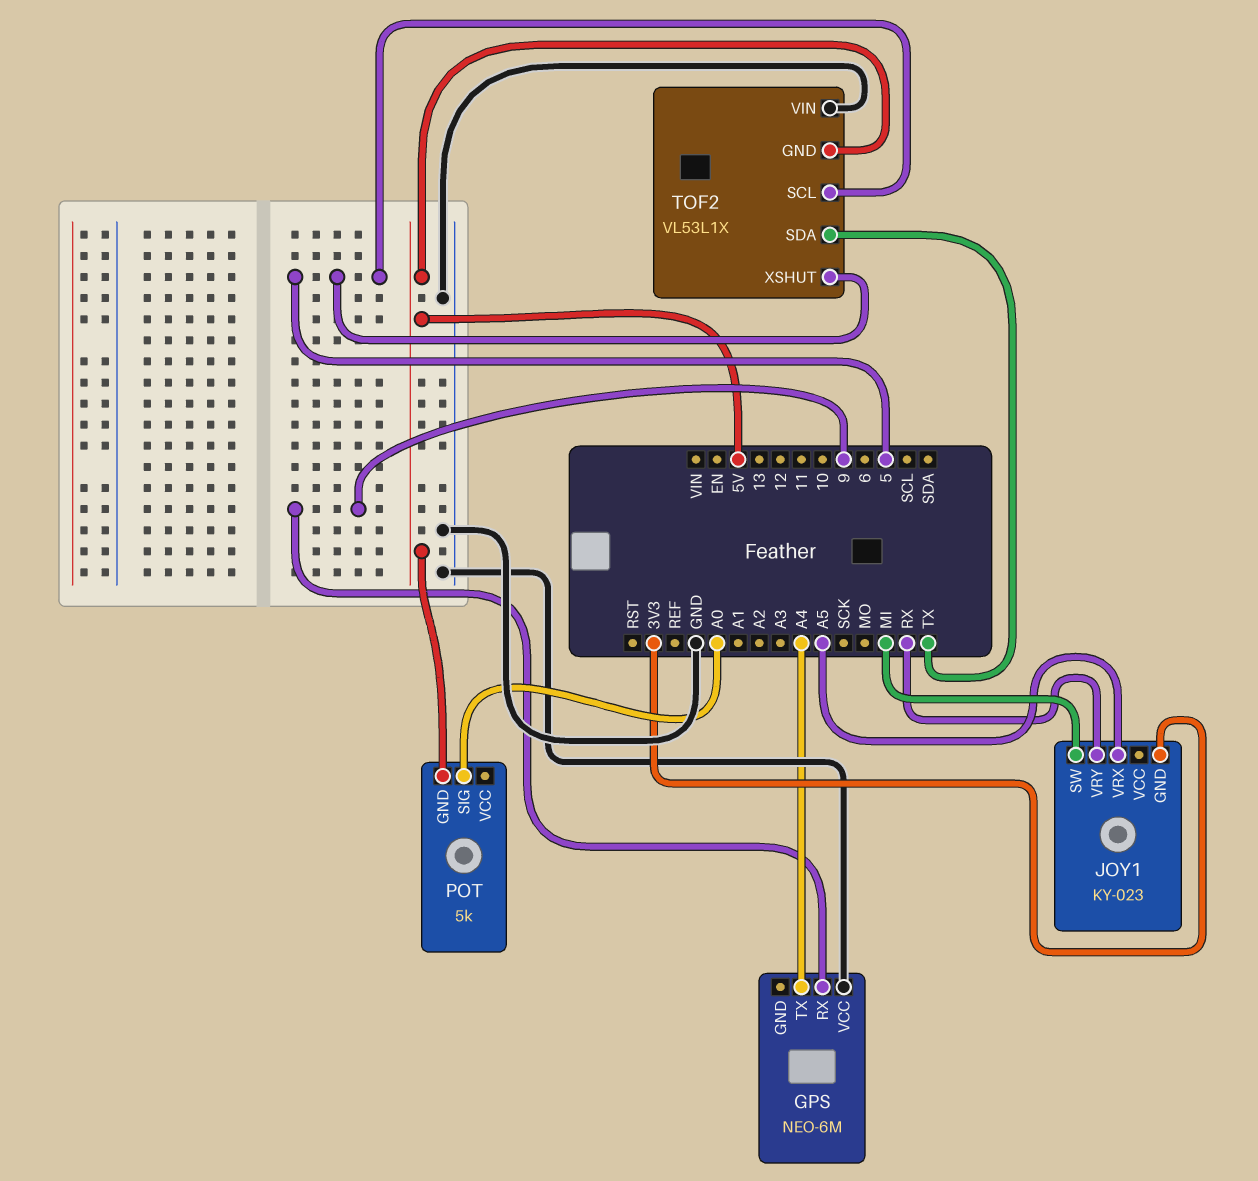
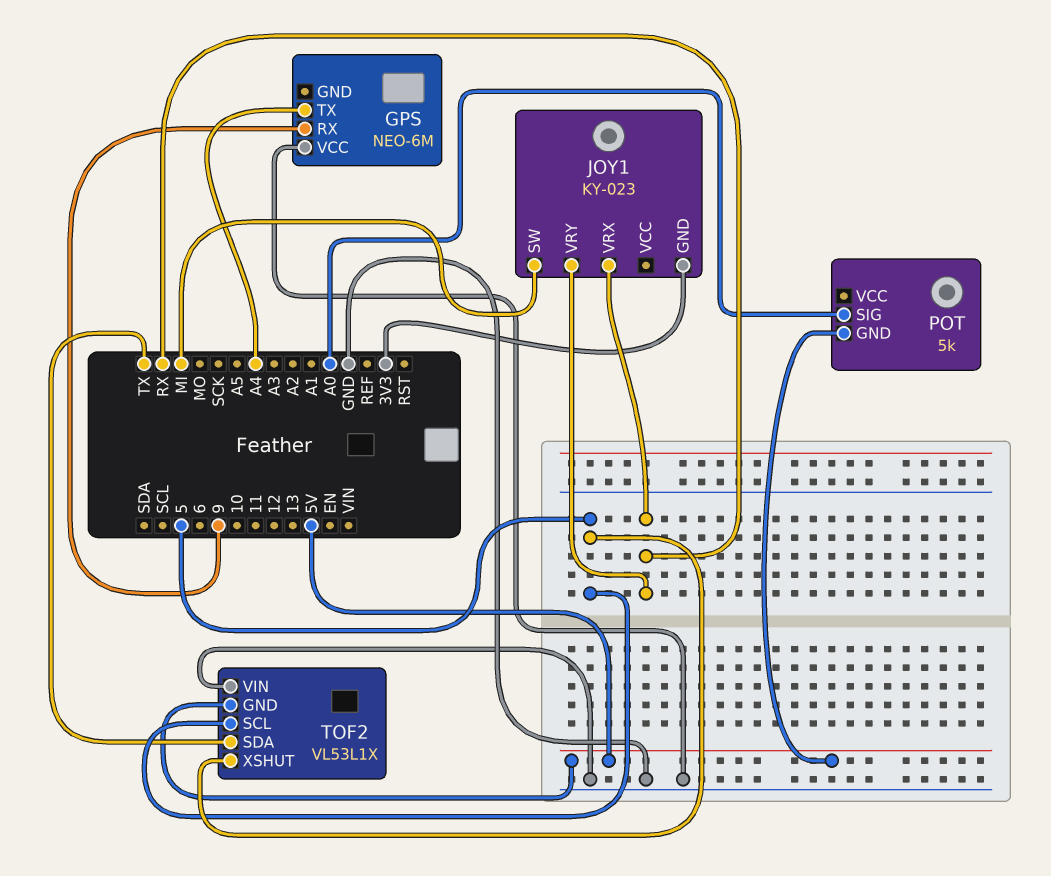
JOY1 pin VRX: A5 -> RX

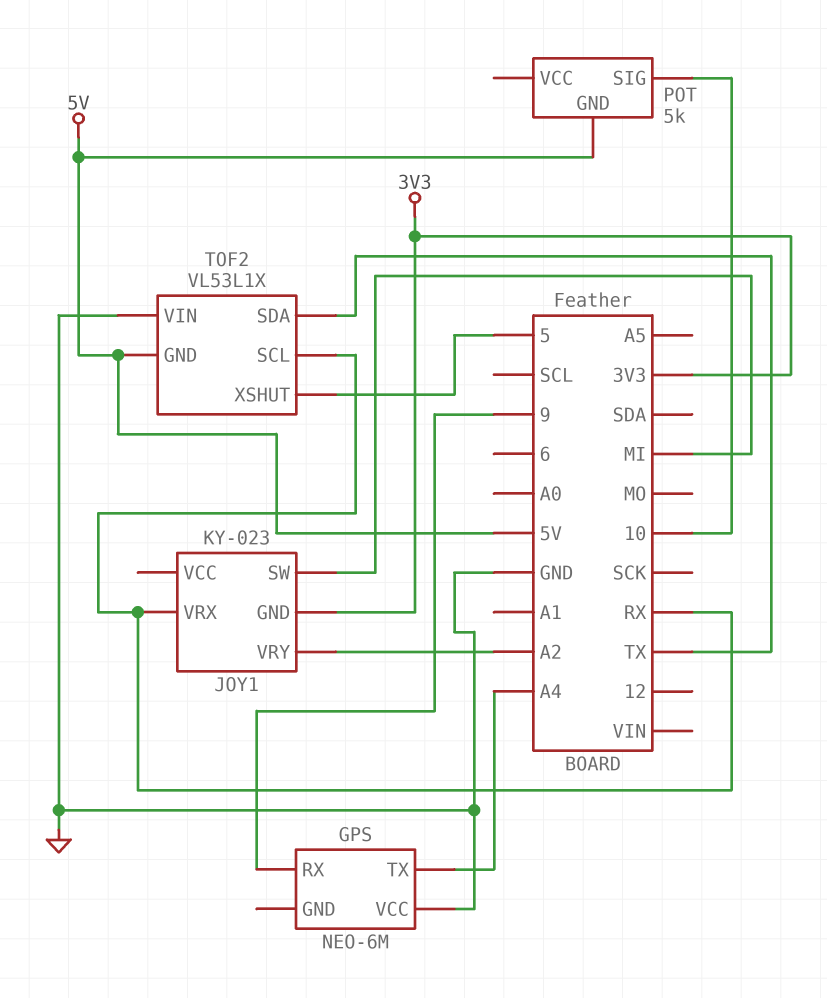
JOY1 pin VRY: RX -> A2
POT pin SIG: A0 -> 10
TOF2 pin SCL: 5 -> RX

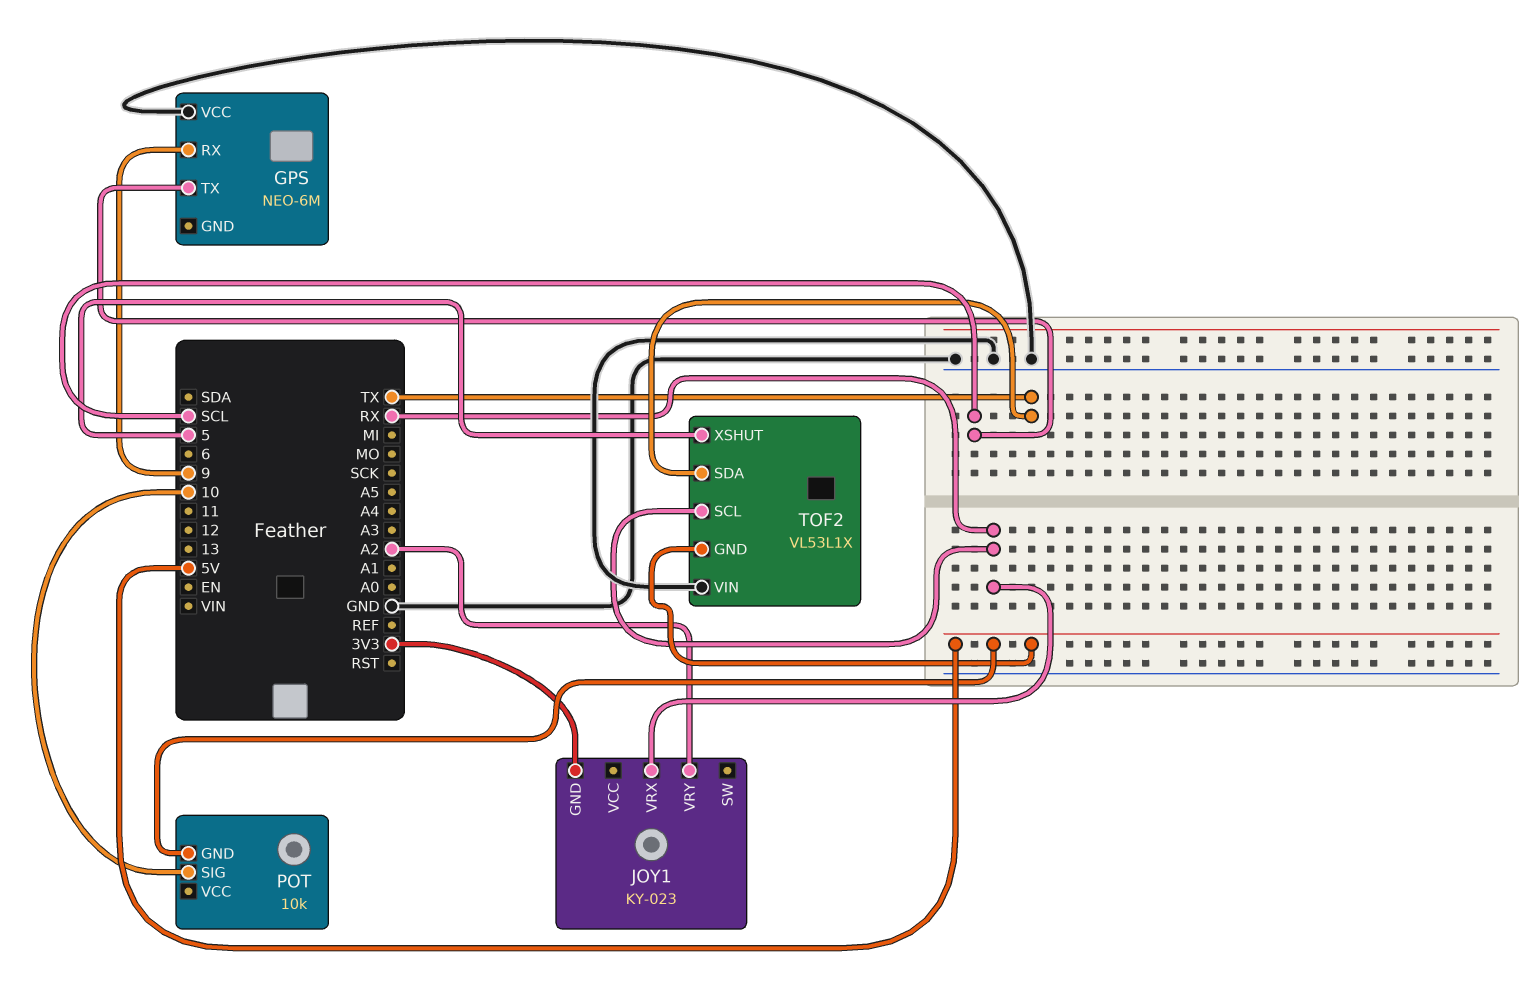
GPS pin TX: A4 -> SCL
JOY1 pin SW: MI -> none
POT: 5k -> 10k

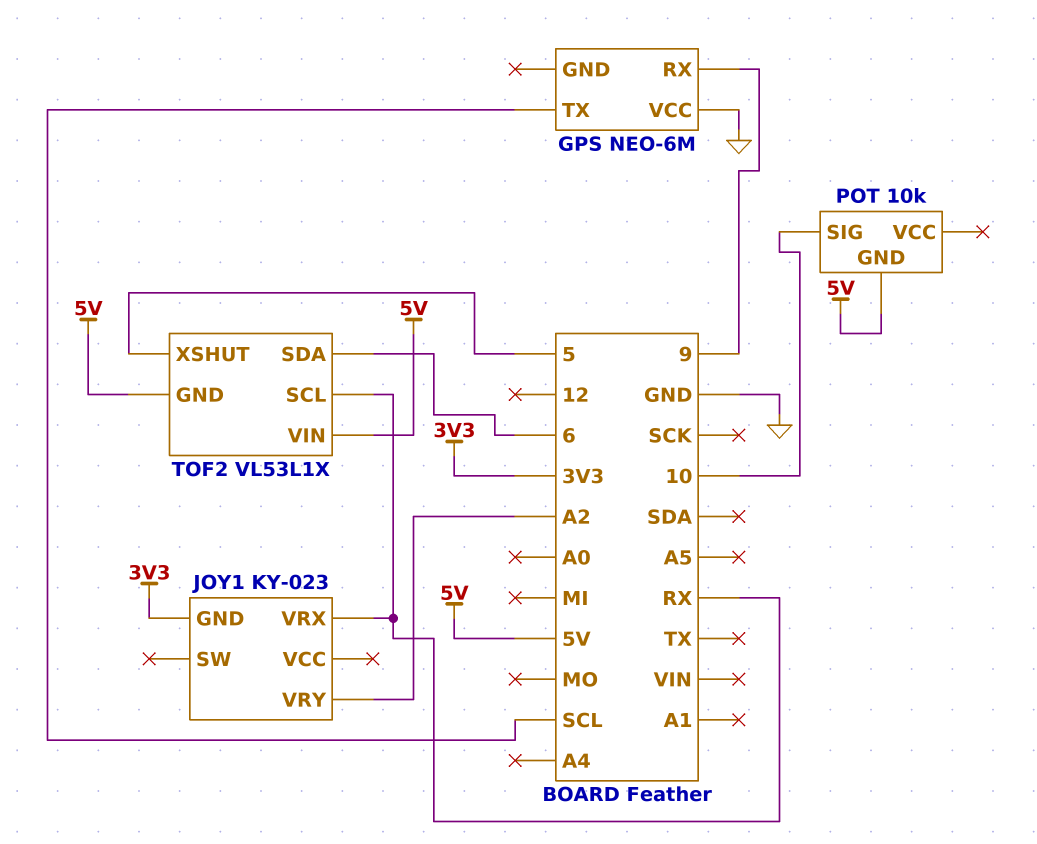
TOF2 pin SDA: TX -> 6
TOF2 pin VIN: GND -> 5V

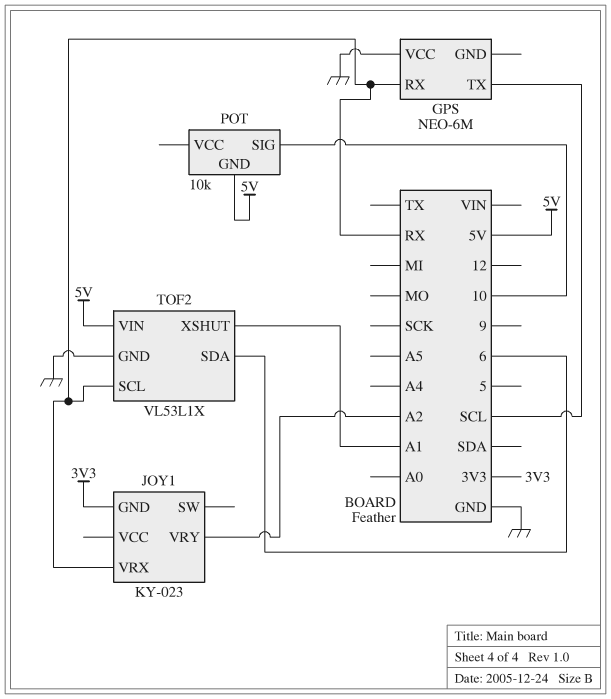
GPS pin RX: 9 -> RX
TOF2 pin GND: 5V -> GND
TOF2 pin XSHUT: 5 -> A1

